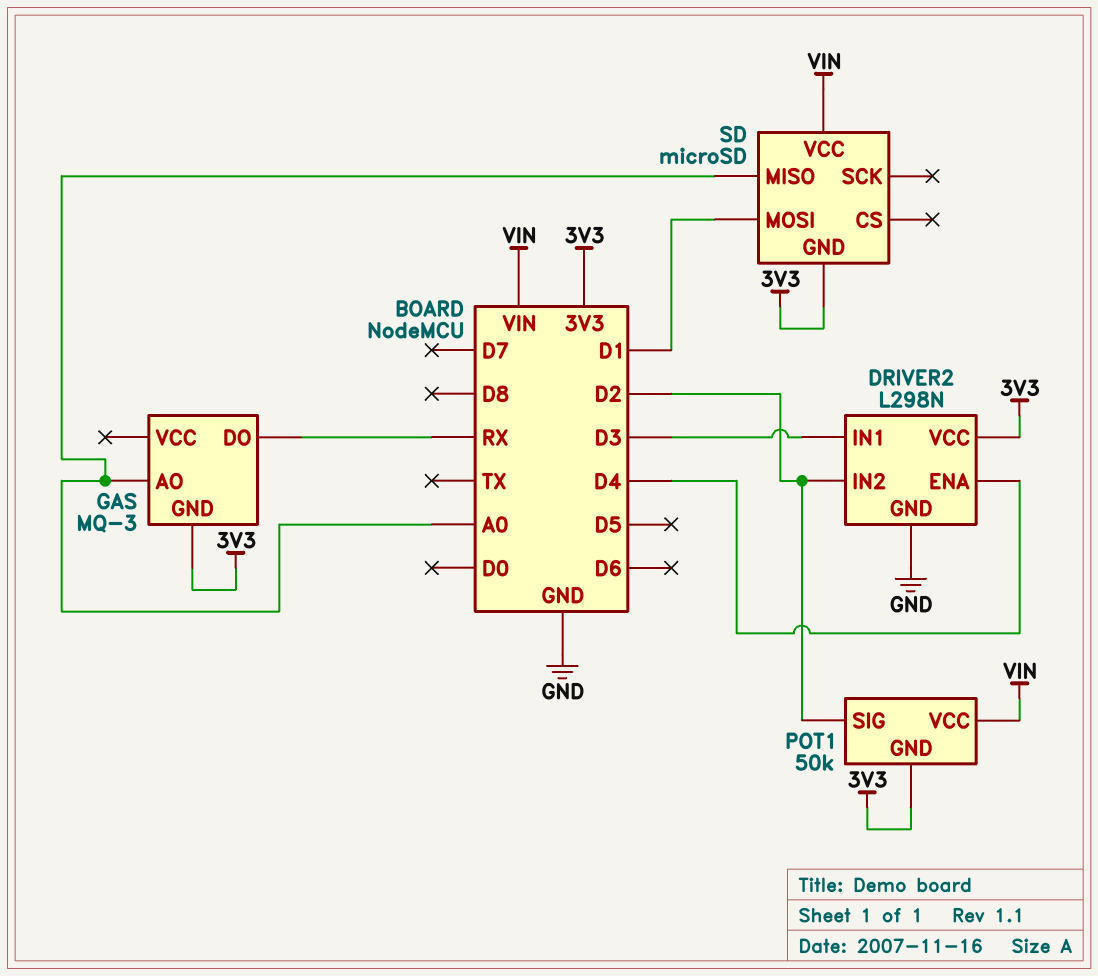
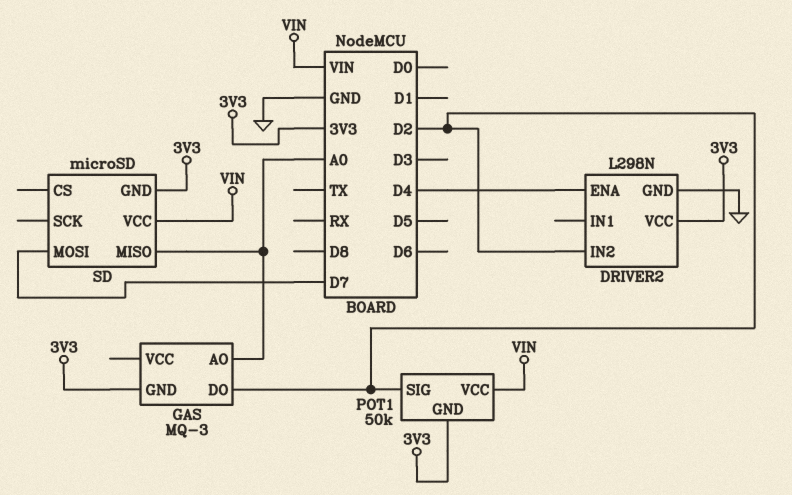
DRIVER2 pin IN1: D3 -> none
GAS pin DO: RX -> D2
SD pin MOSI: D1 -> D7

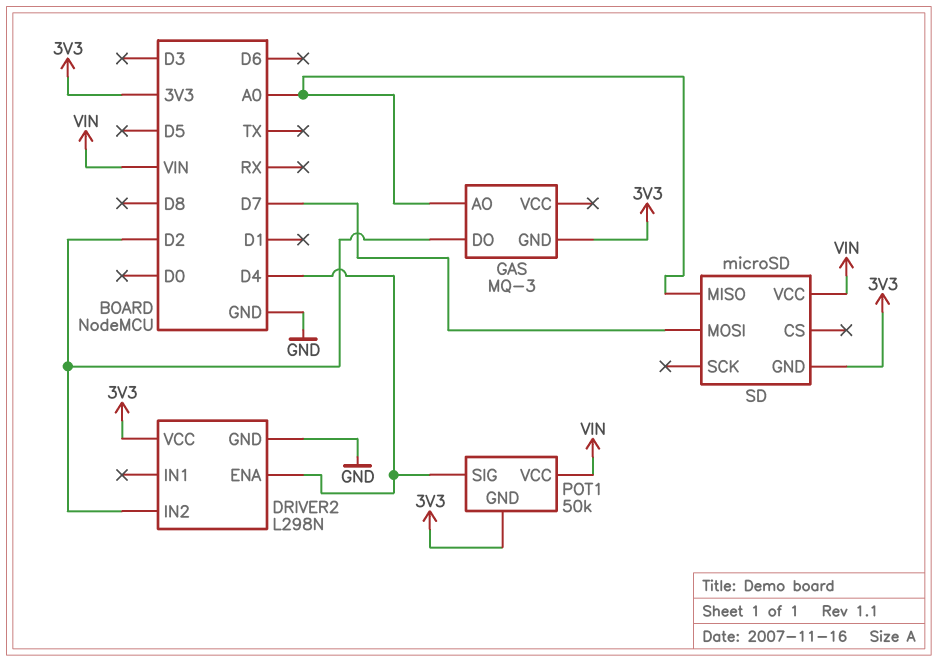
POT1 pin SIG: D2 -> D4

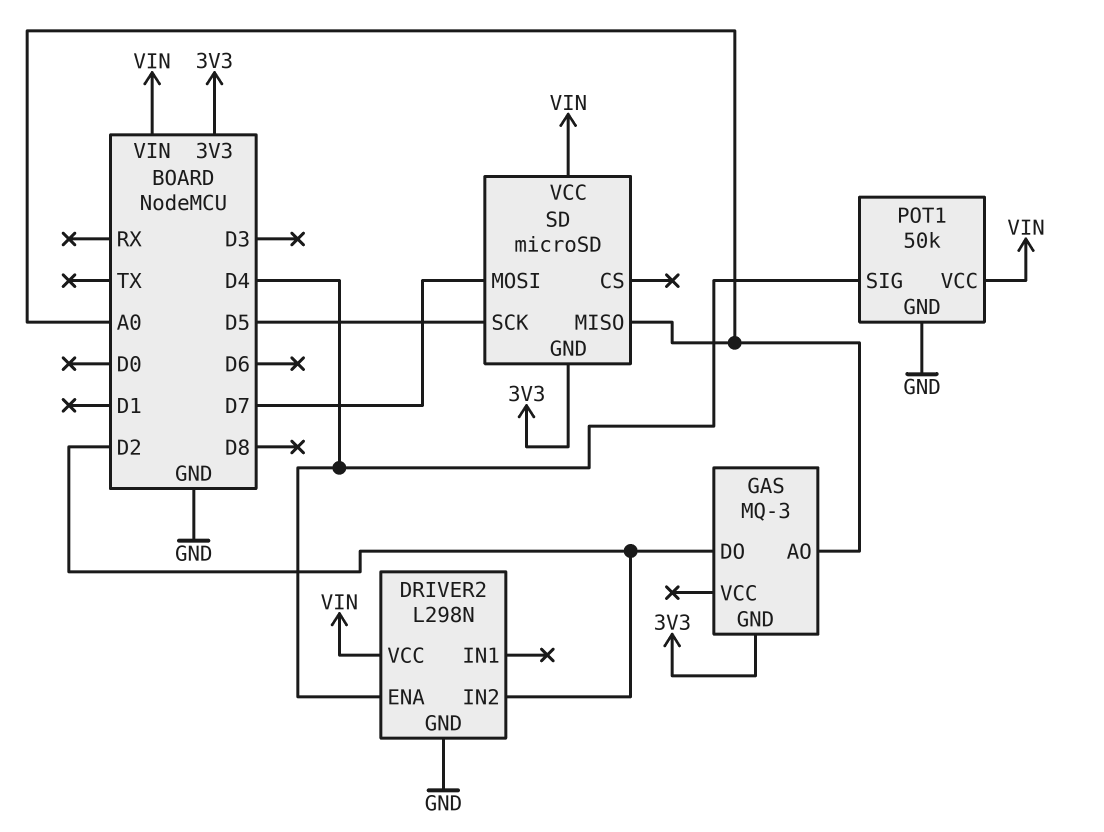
DRIVER2 pin VCC: 3V3 -> VIN
POT1 pin GND: 3V3 -> GND
SD pin SCK: none -> D5

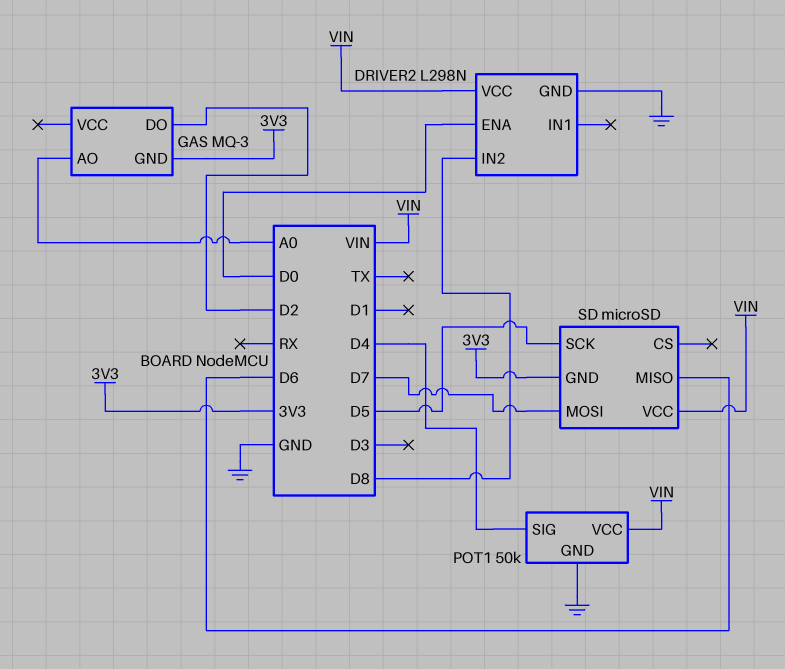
DRIVER2 pin ENA: D4 -> D0
DRIVER2 pin IN2: D2 -> D8
SD pin MISO: A0 -> D6

